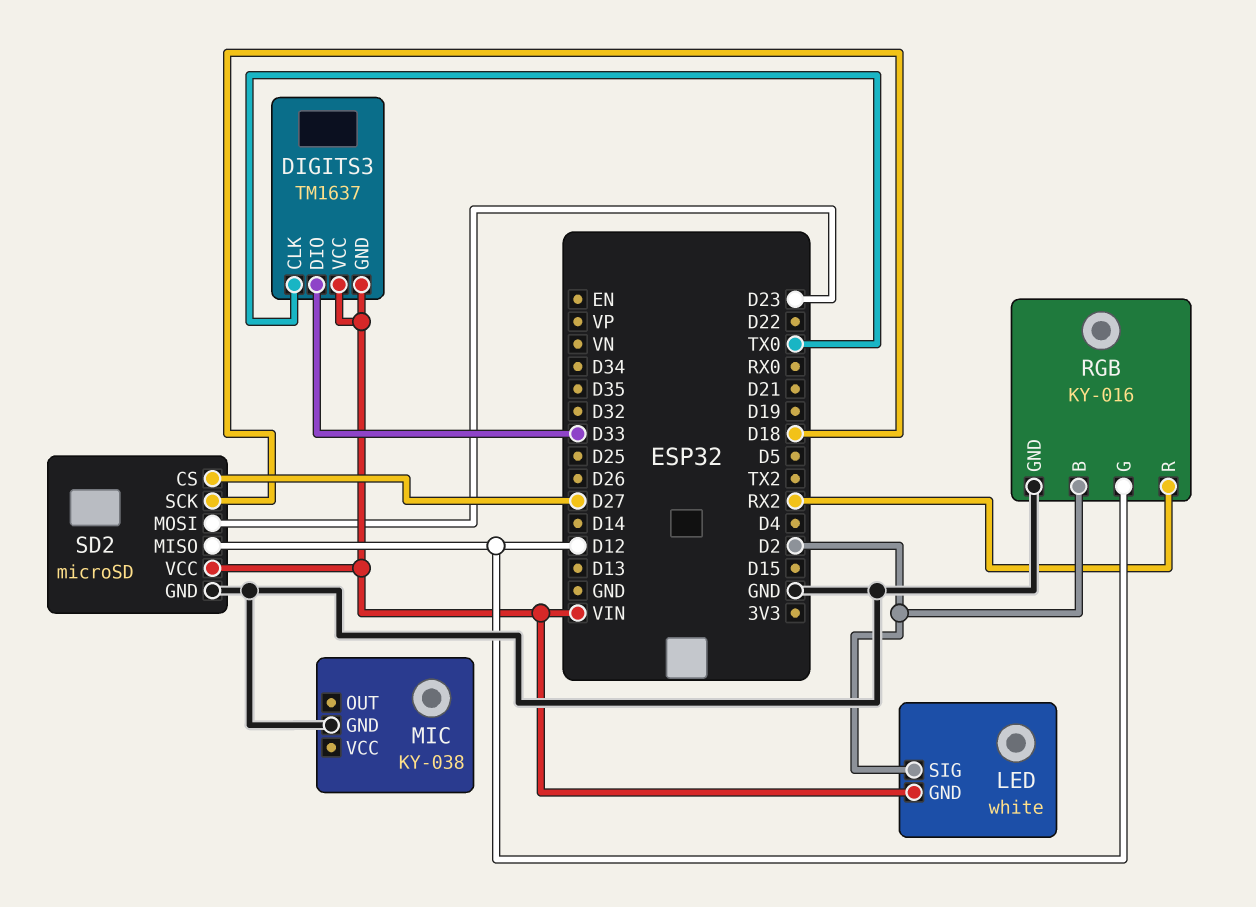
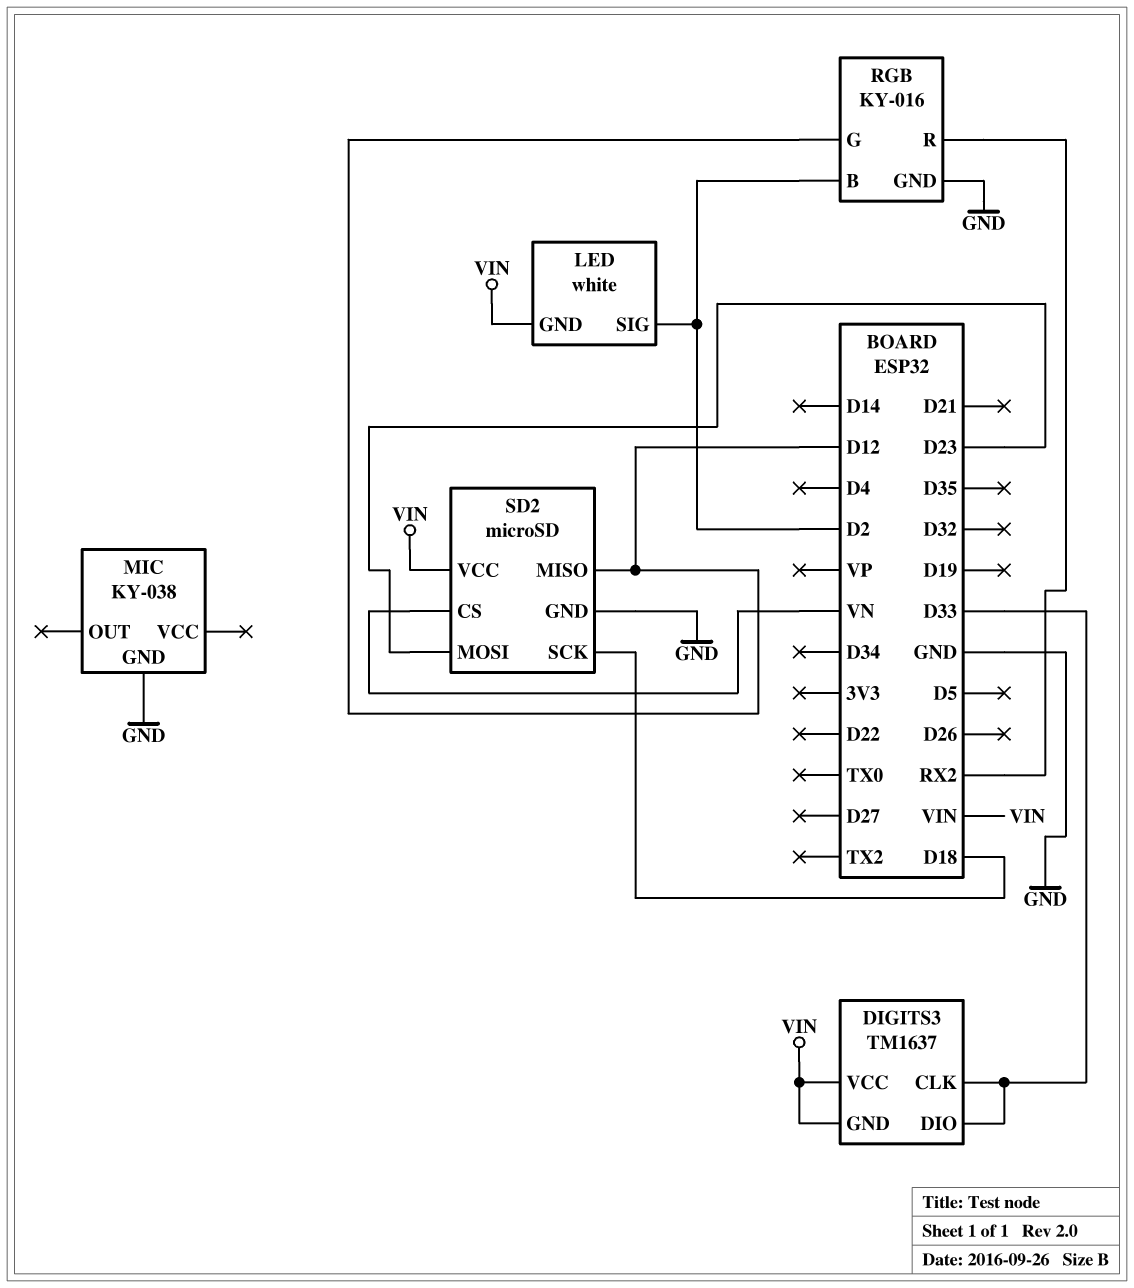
DIGITS3 pin CLK: TX0 -> D33
SD2 pin CS: D27 -> VN

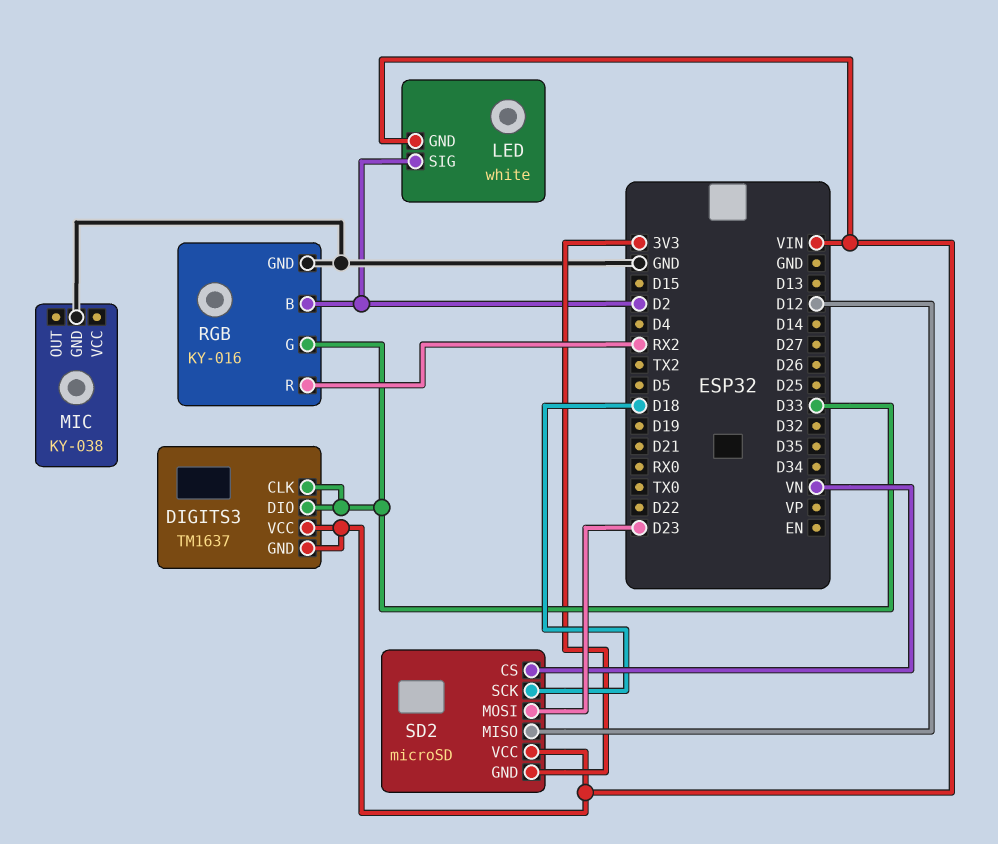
RGB pin G: D12 -> D33
SD2 pin GND: GND -> 3V3

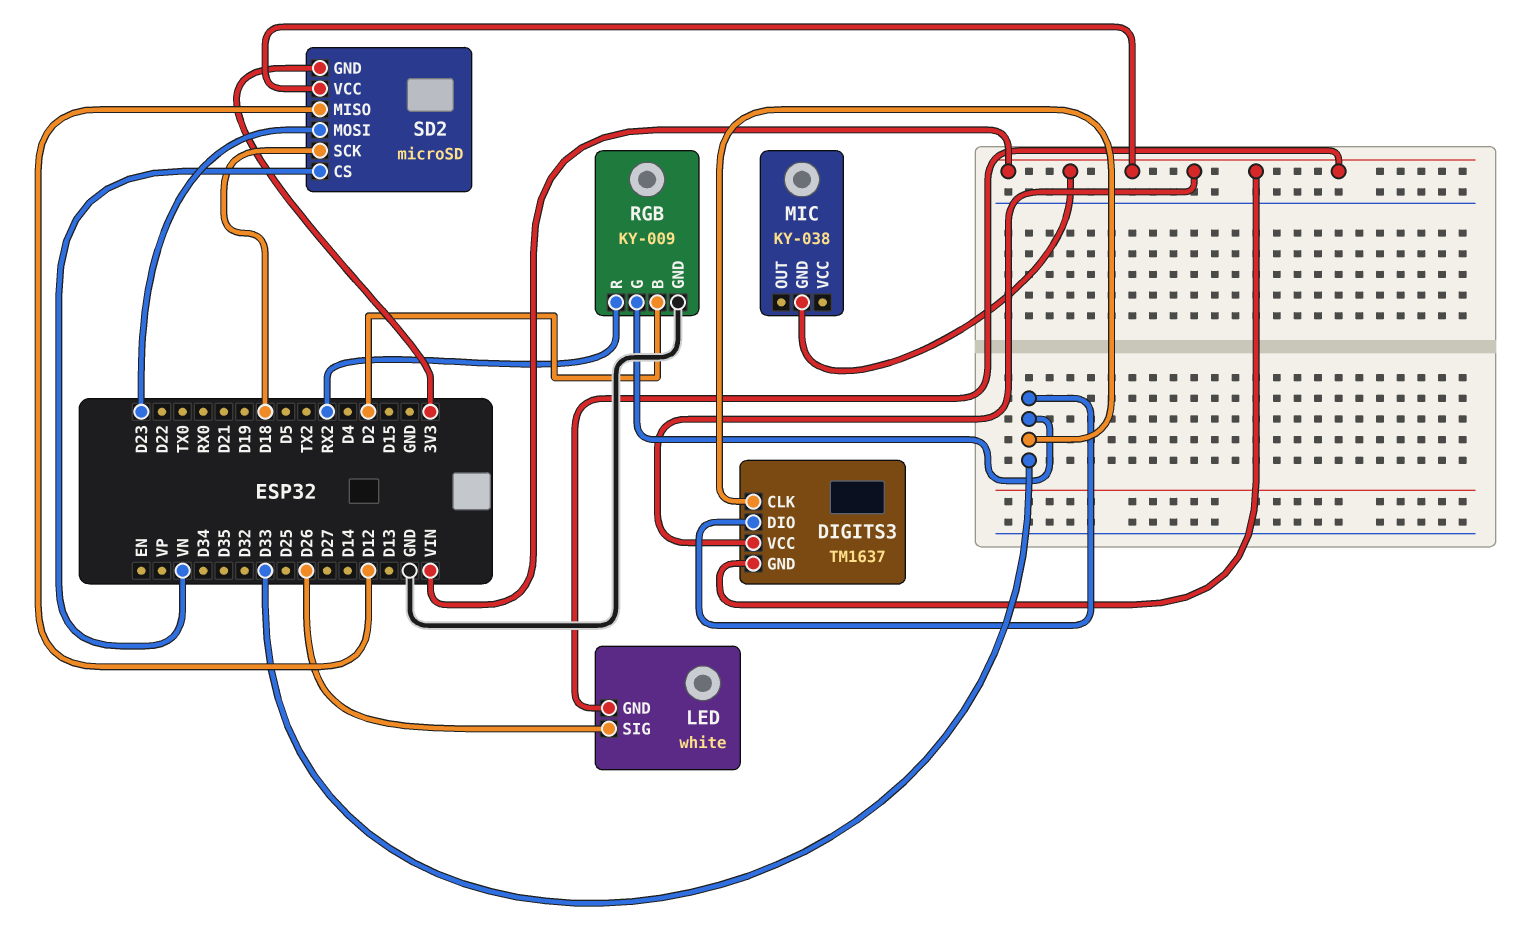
LED pin SIG: D2 -> D26
MIC pin GND: GND -> VIN
RGB: KY-016 -> KY-009

